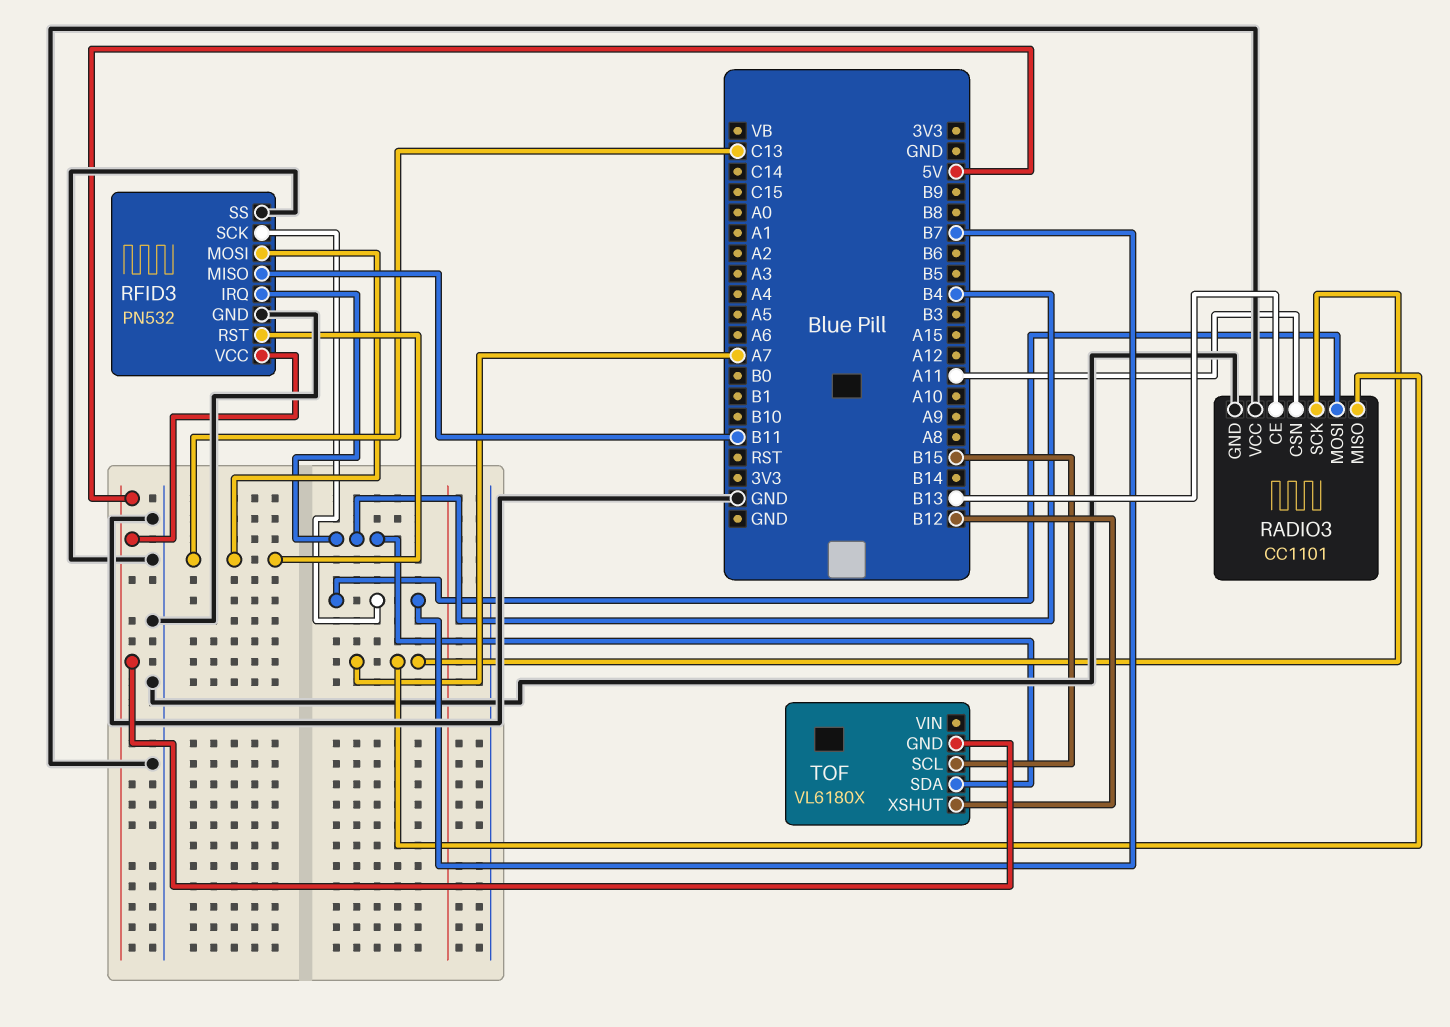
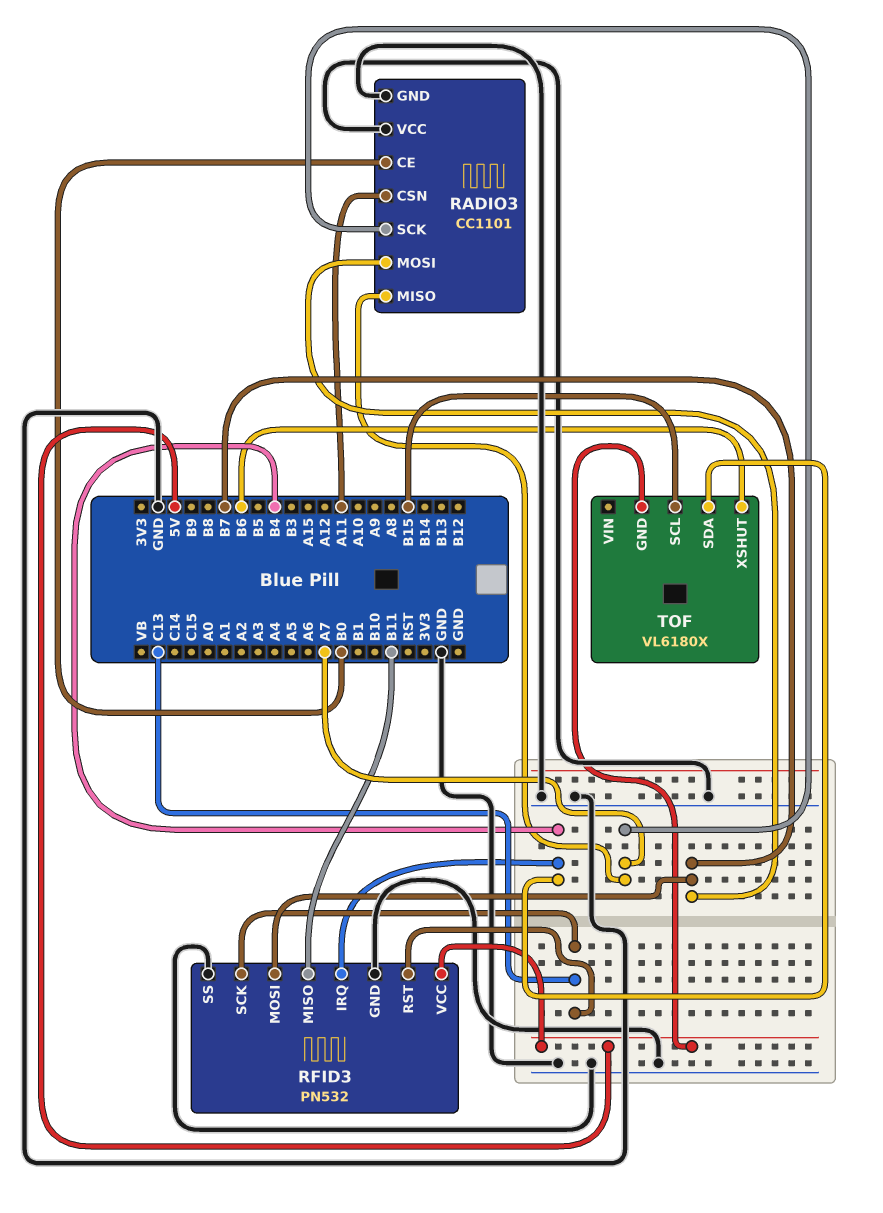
RADIO3 pin CE: B13 -> B0
RFID3 pin MOSI: C13 -> B7
RFID3 pin SCK: B7 -> C13
TOF pin XSHUT: B12 -> B6

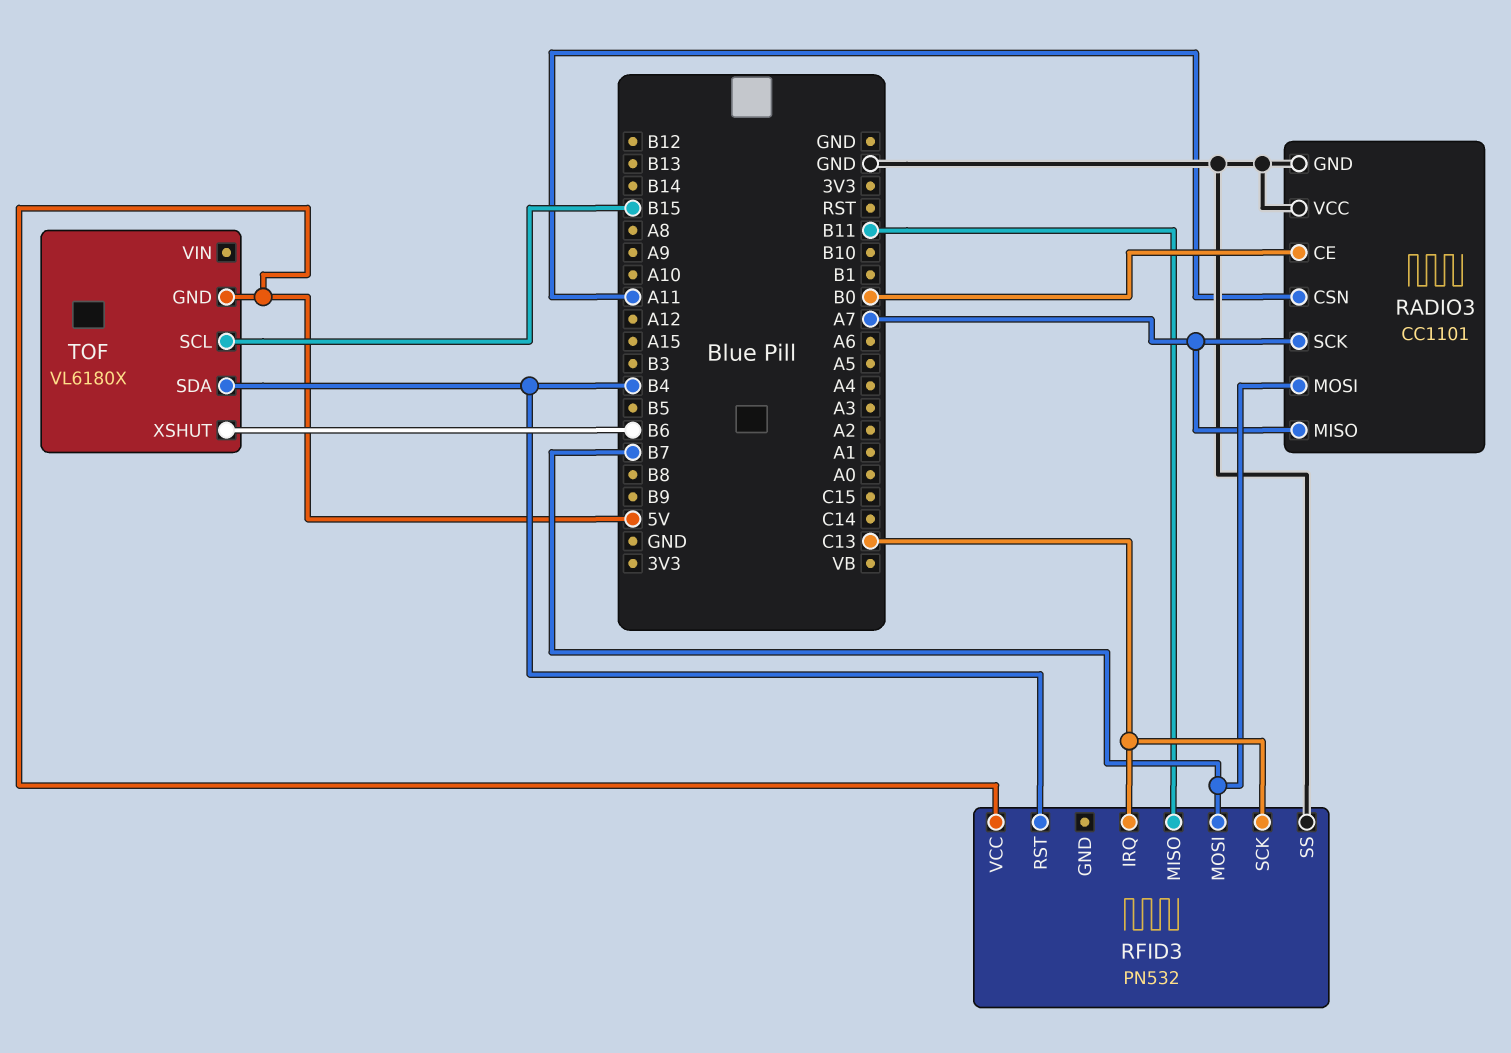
RFID3 pin GND: GND -> none
RFID3 pin IRQ: B4 -> C13
RFID3 pin RST: C13 -> B4

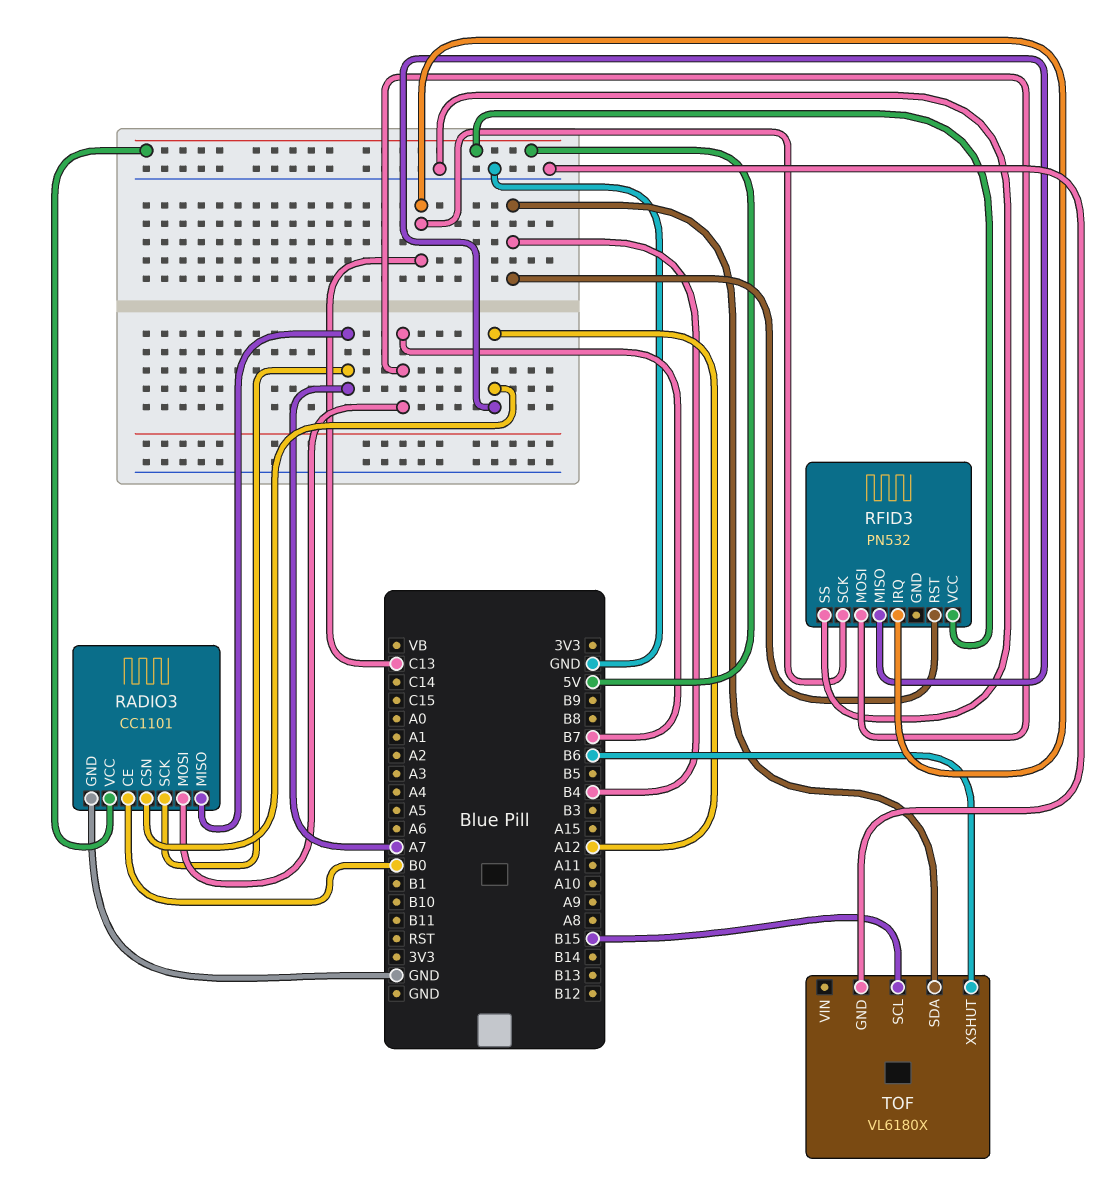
RADIO3 pin CSN: A11 -> A12
RADIO3 pin VCC: GND -> 5V
RFID3 pin MISO: B11 -> A12
TOF pin GND: 5V -> GND

